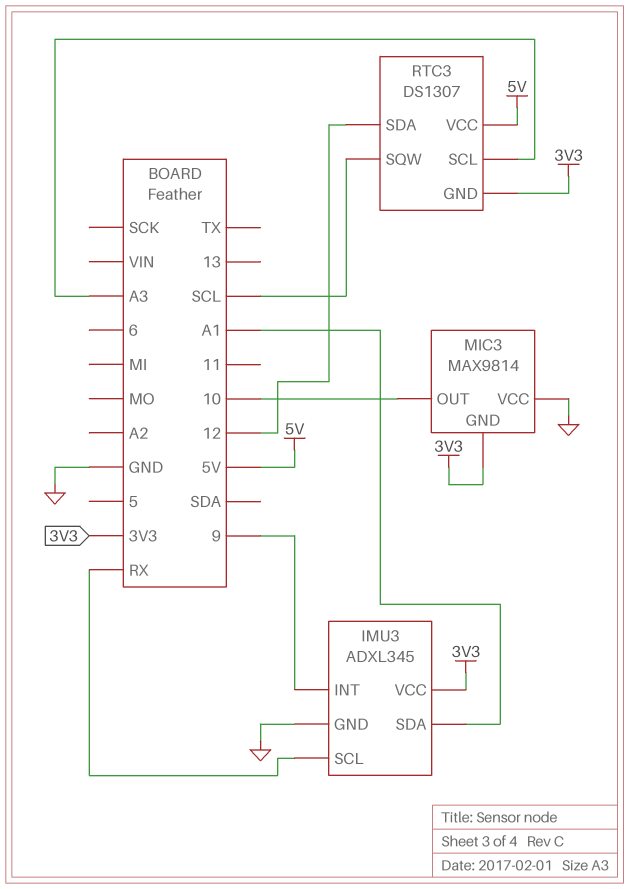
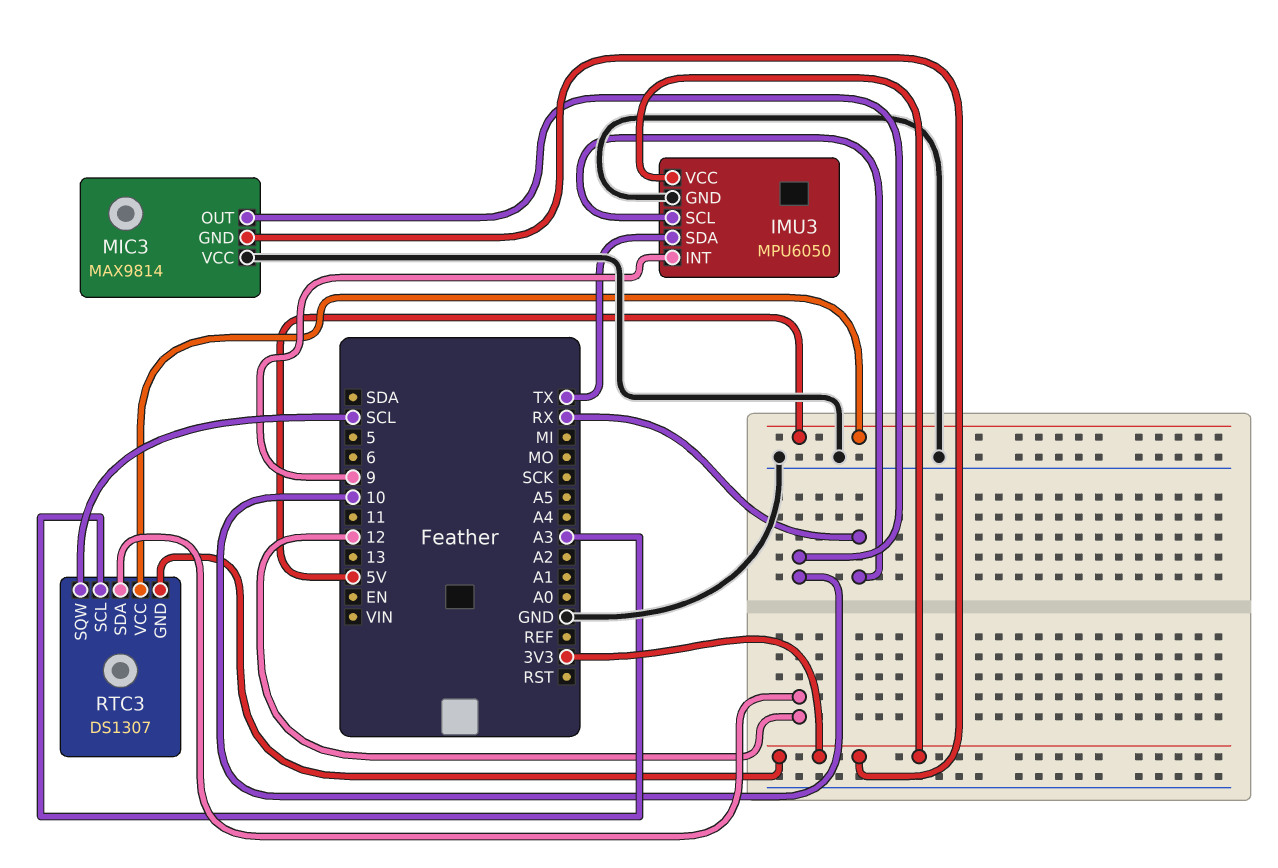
IMU3: ADXL345 -> MPU6050
IMU3 pin SDA: A1 -> TX

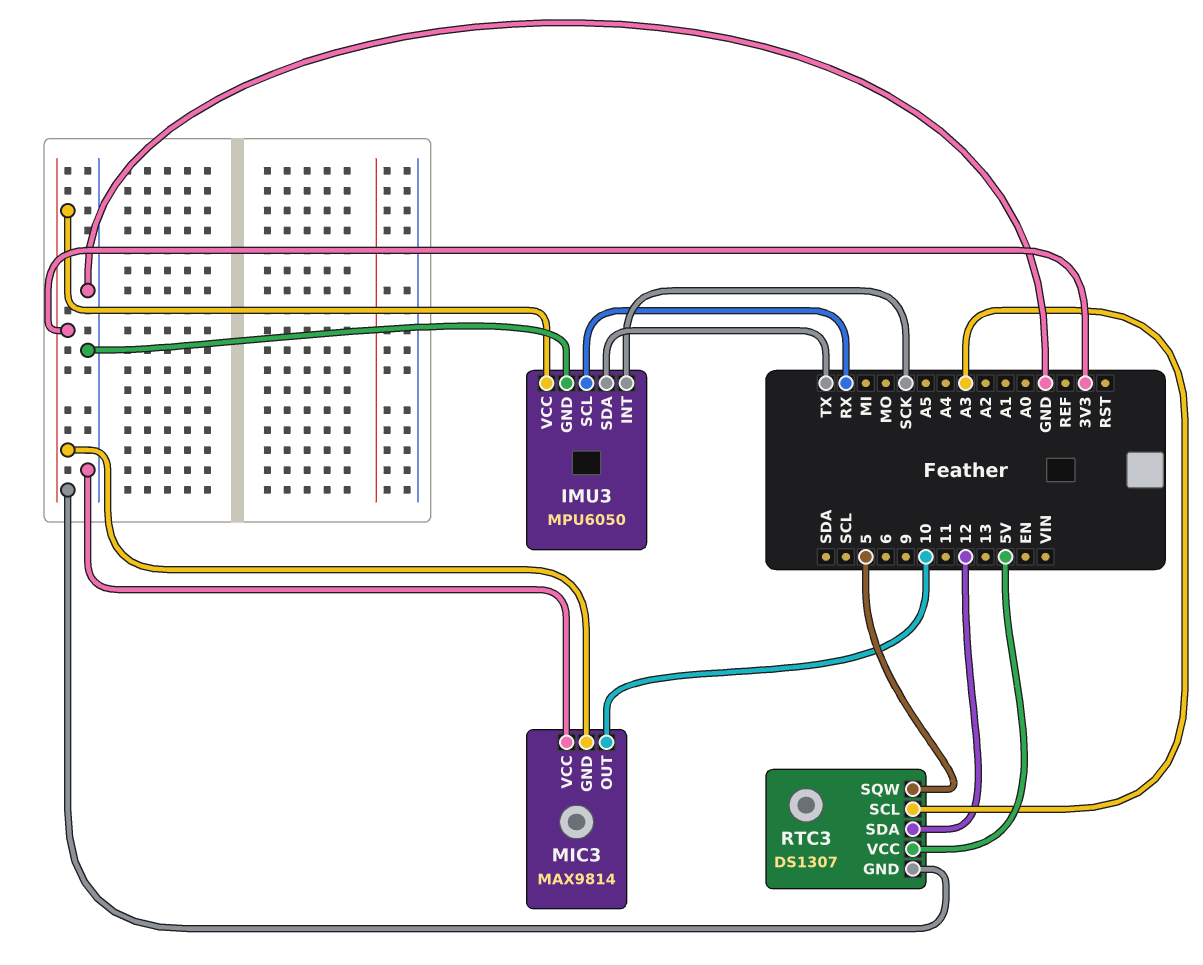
IMU3 pin INT: 9 -> SCK
RTC3 pin SQW: SCL -> 5

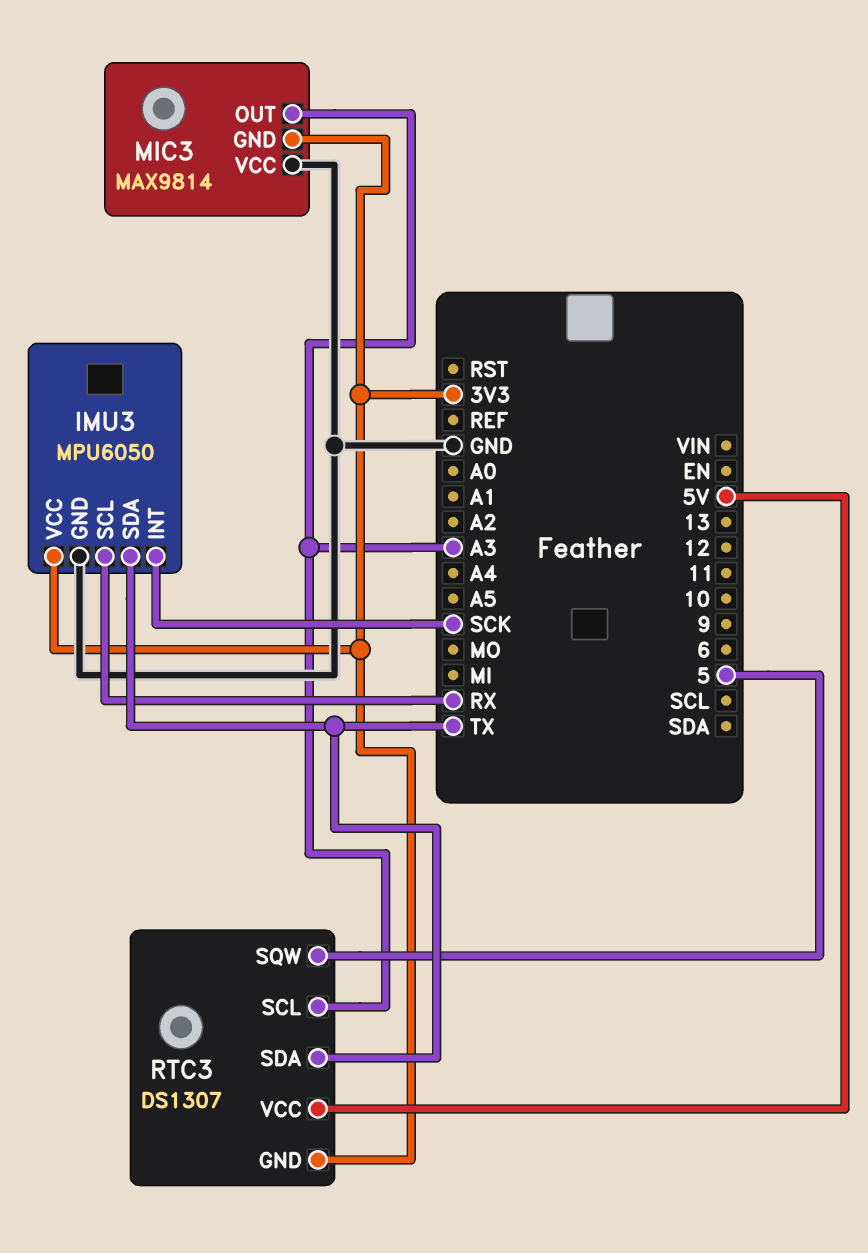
MIC3 pin OUT: 10 -> A3
RTC3 pin SDA: 12 -> TX

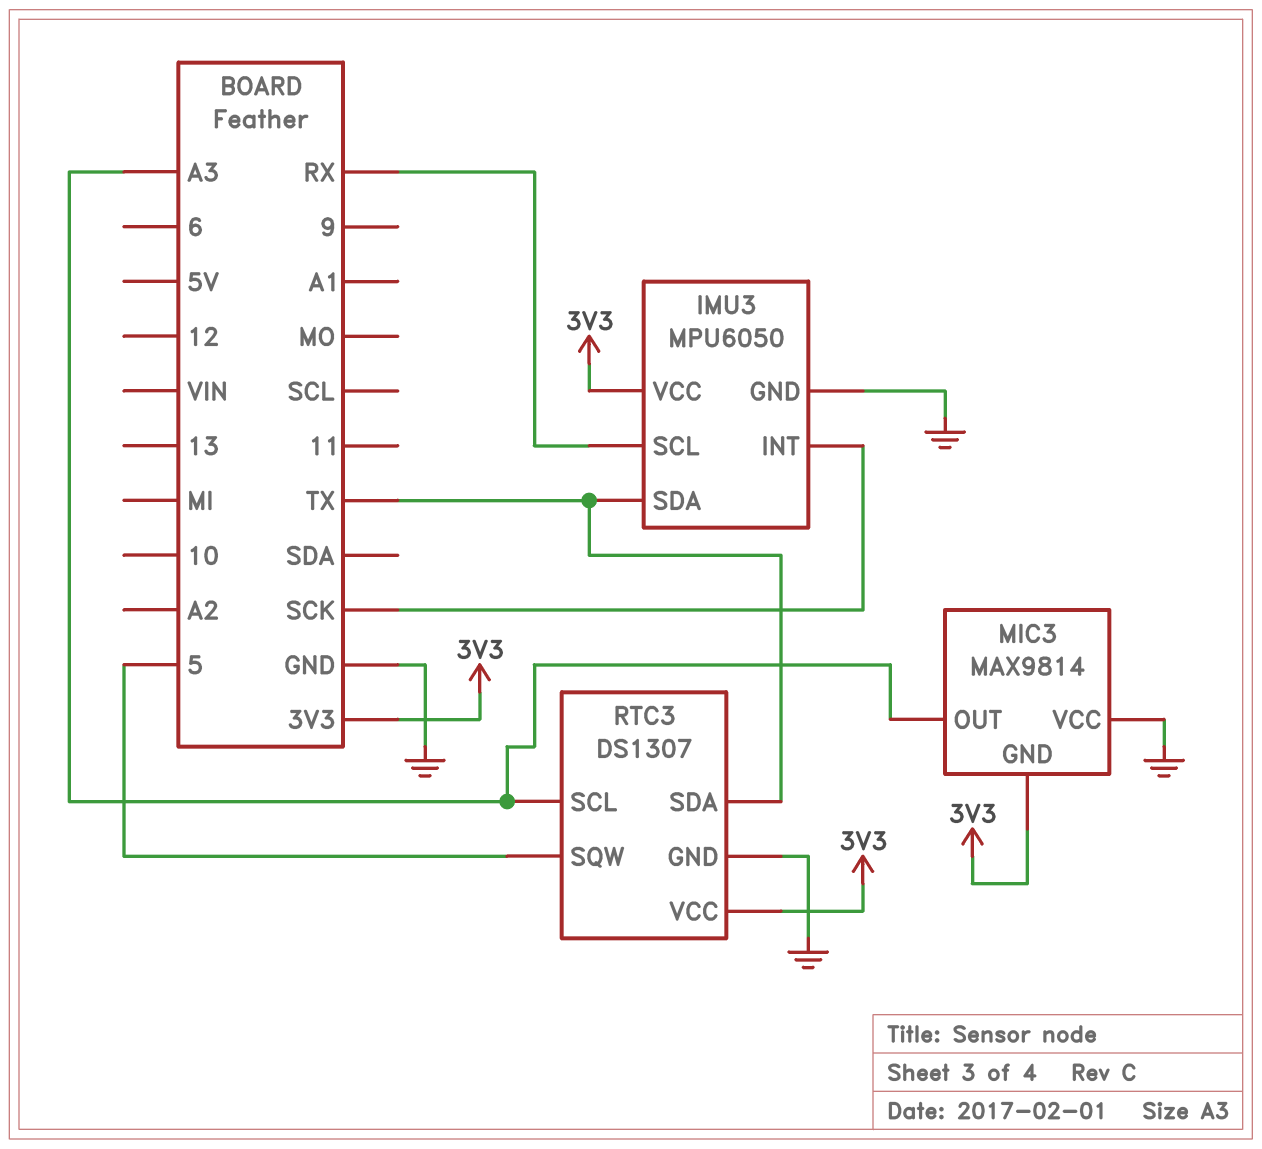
RTC3 pin GND: 3V3 -> GND
RTC3 pin VCC: 5V -> 3V3

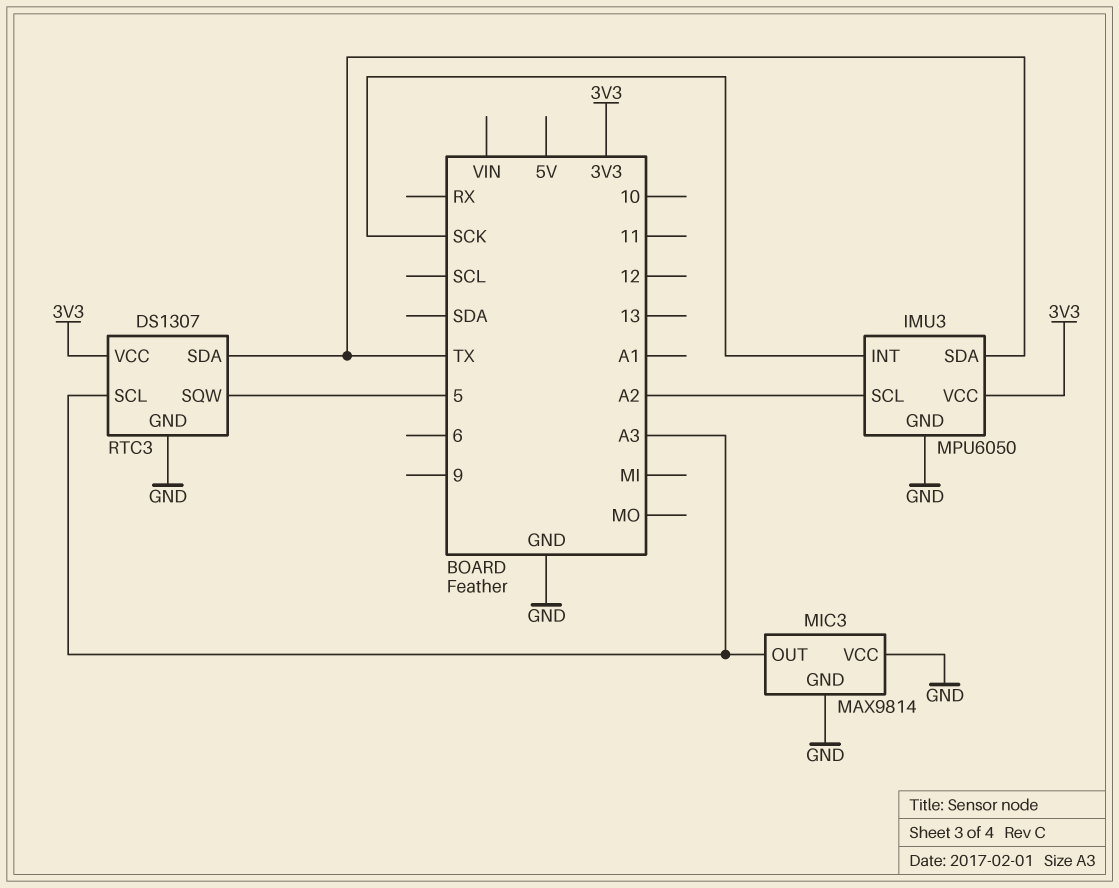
IMU3 pin SCL: RX -> A2
MIC3 pin GND: 3V3 -> GND

